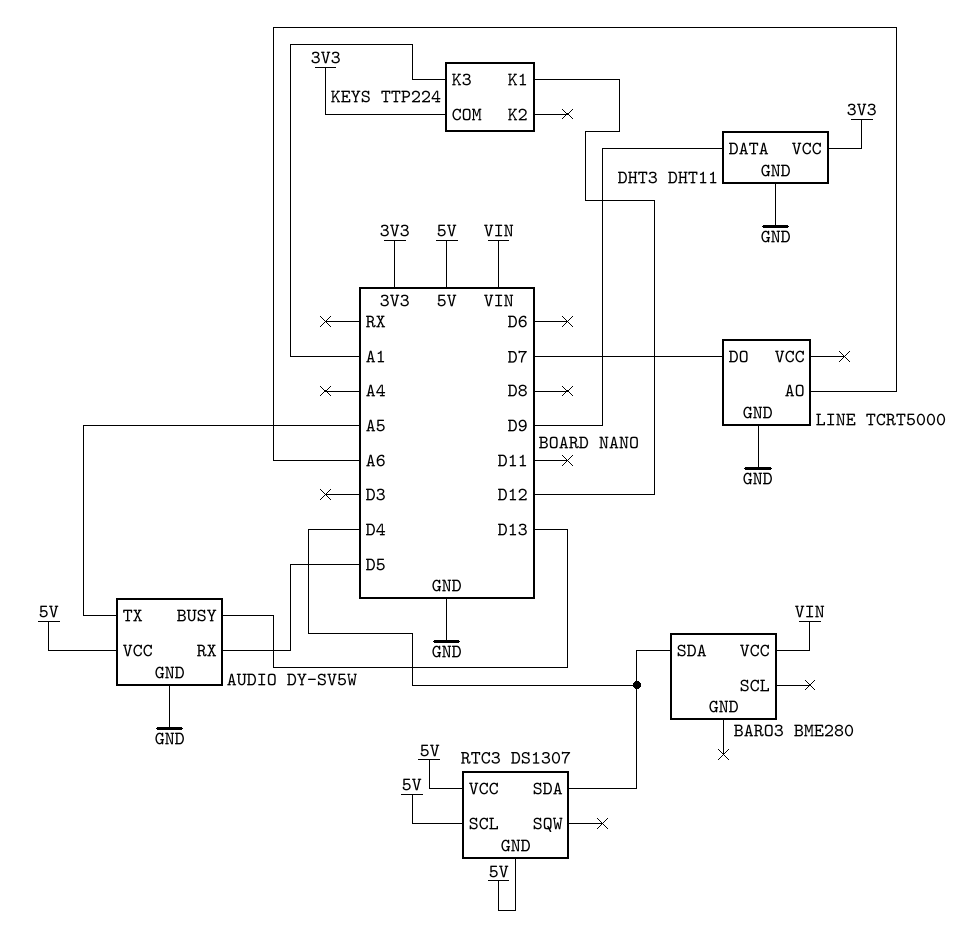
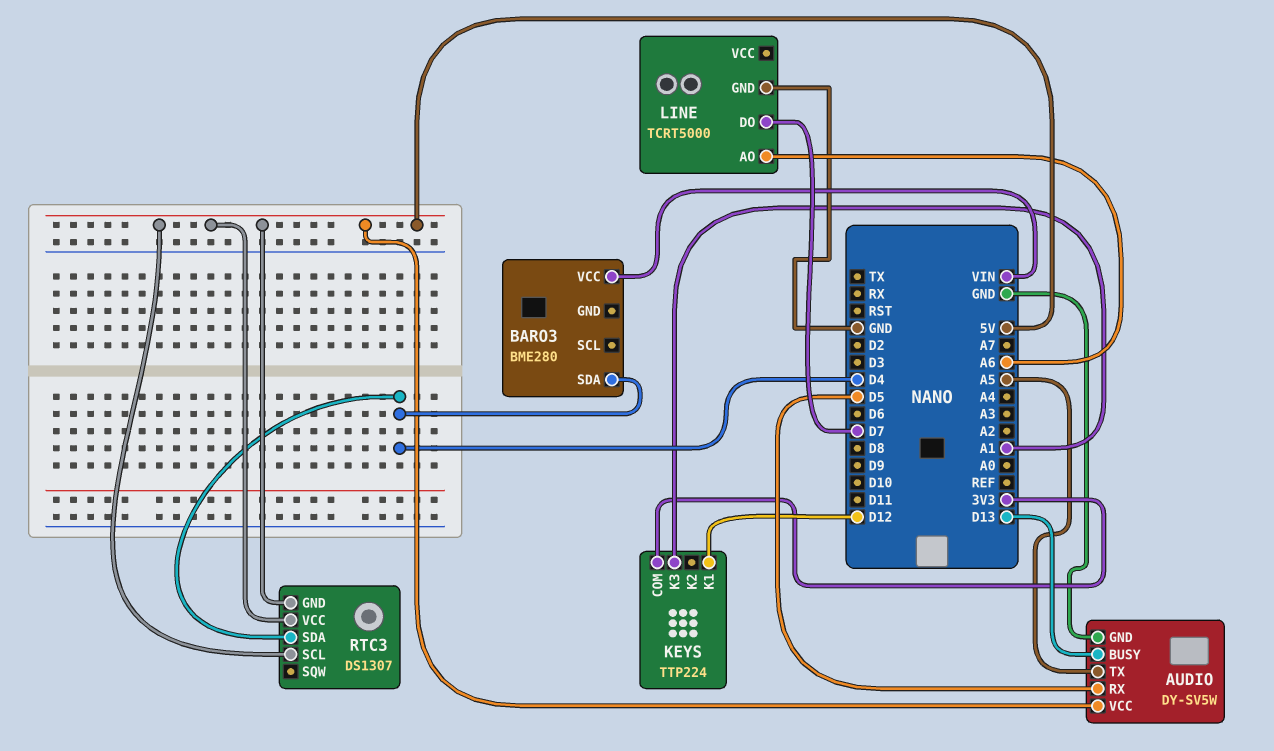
DHT3: DHT11 -> none
DHT3 pin DATA: D9 -> none
DHT3 pin GND: GND -> none
DHT3 pin VCC: 3V3 -> none

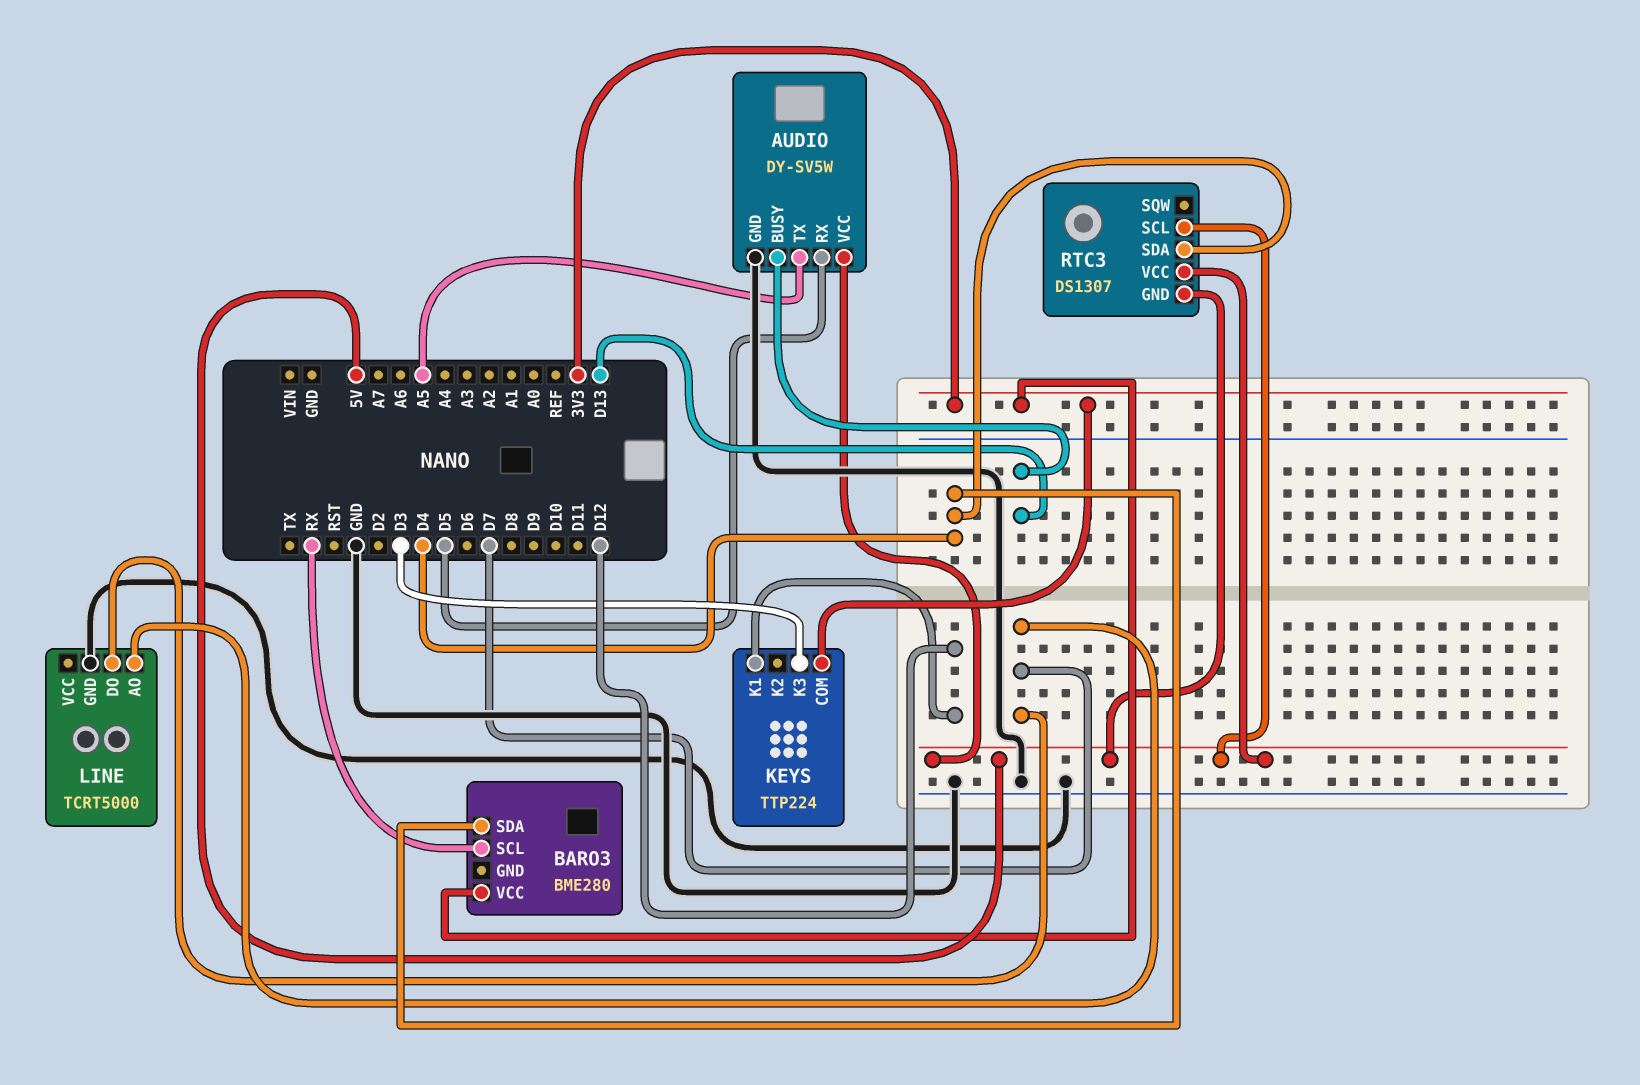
BARO3 pin SCL: none -> RX
BARO3 pin VCC: VIN -> 3V3
KEYS pin K3: A1 -> D3
LINE pin AO: A6 -> D7

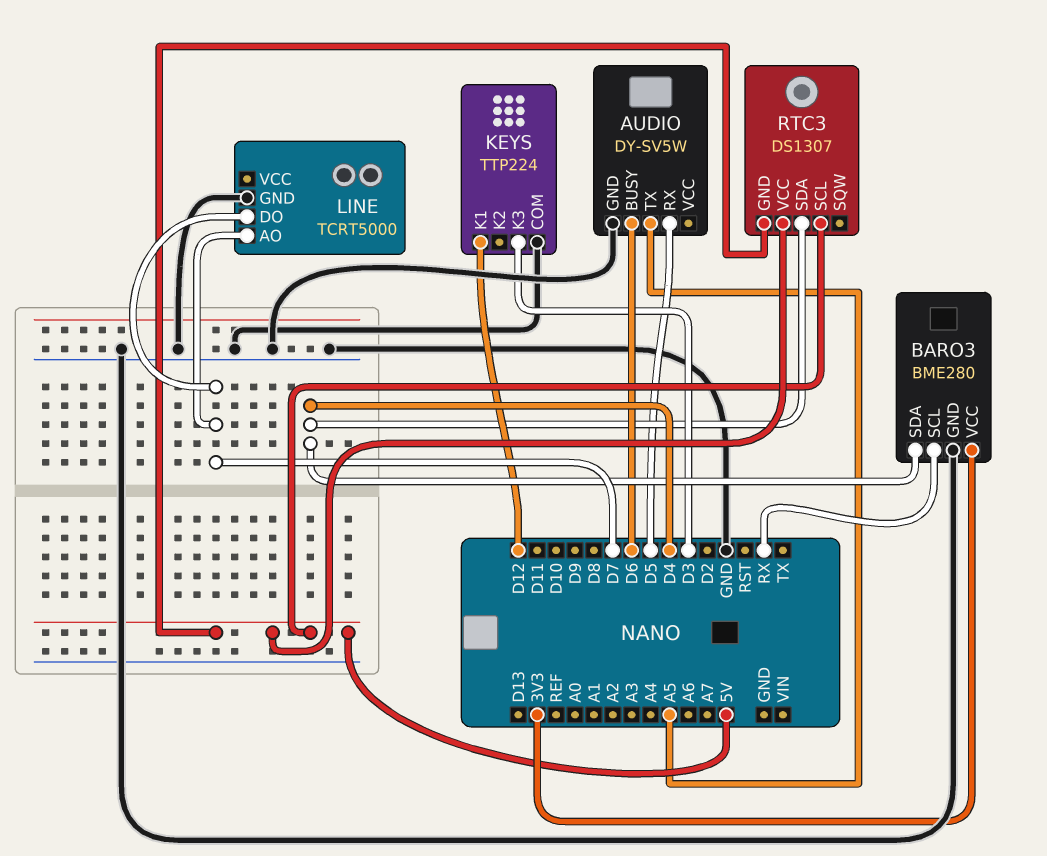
AUDIO pin BUSY: D13 -> D6
AUDIO pin VCC: 5V -> none
BARO3 pin GND: none -> GND
KEYS pin COM: 3V3 -> GND

